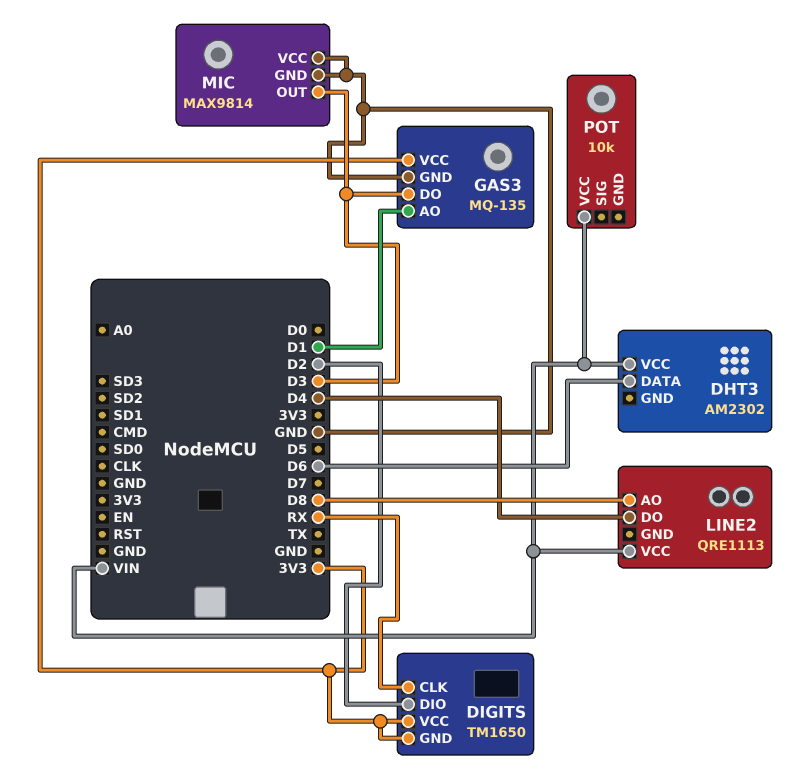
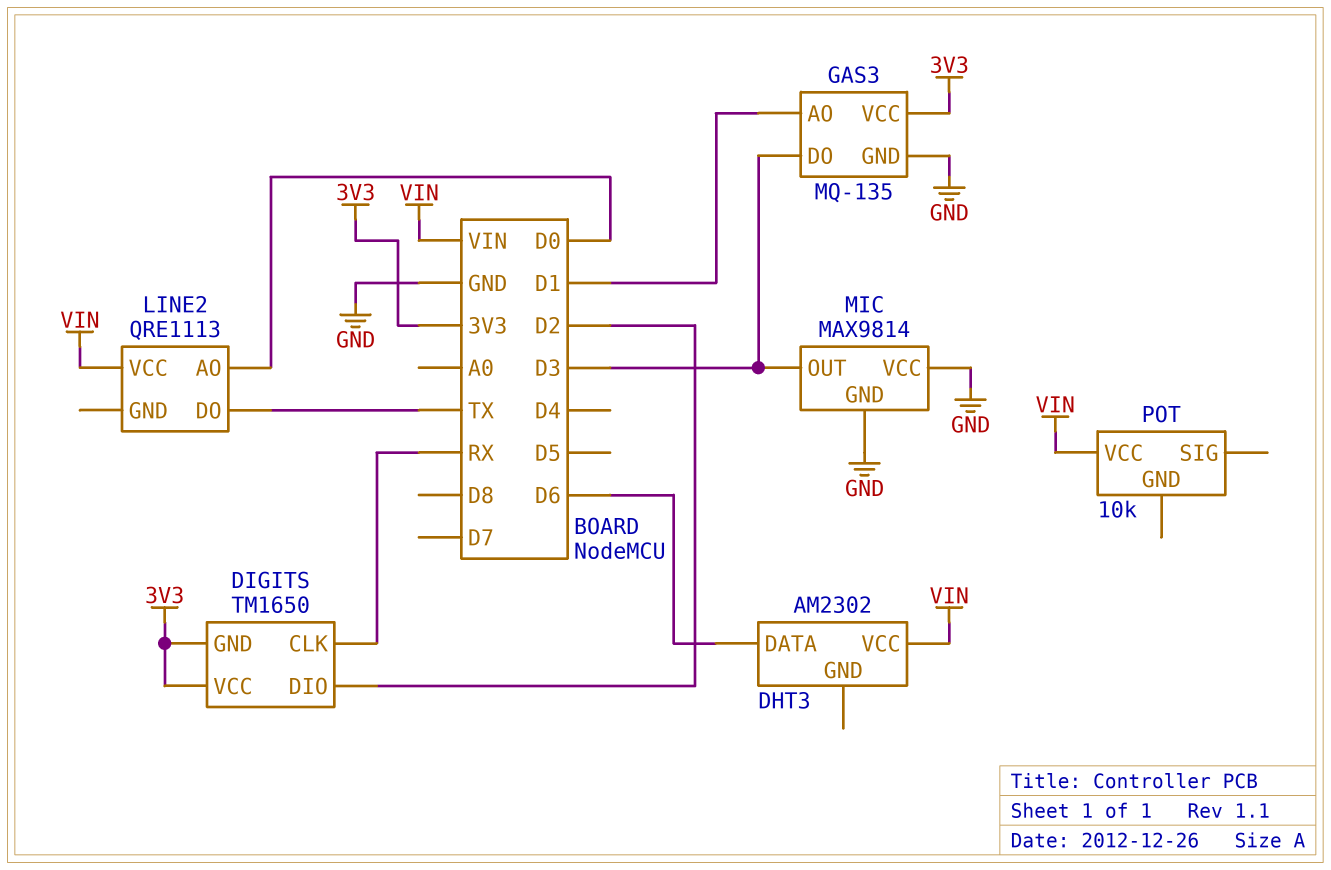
LINE2 pin AO: D8 -> D0
LINE2 pin DO: D4 -> TX

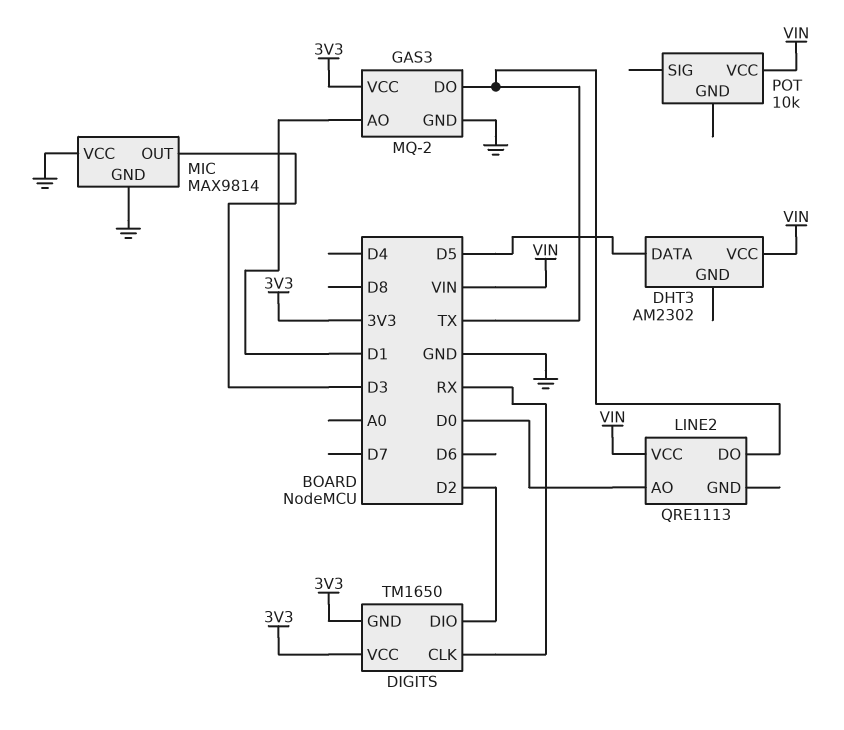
DHT3 pin DATA: D6 -> D5
GAS3: MQ-135 -> MQ-2
GAS3 pin DO: D3 -> TX

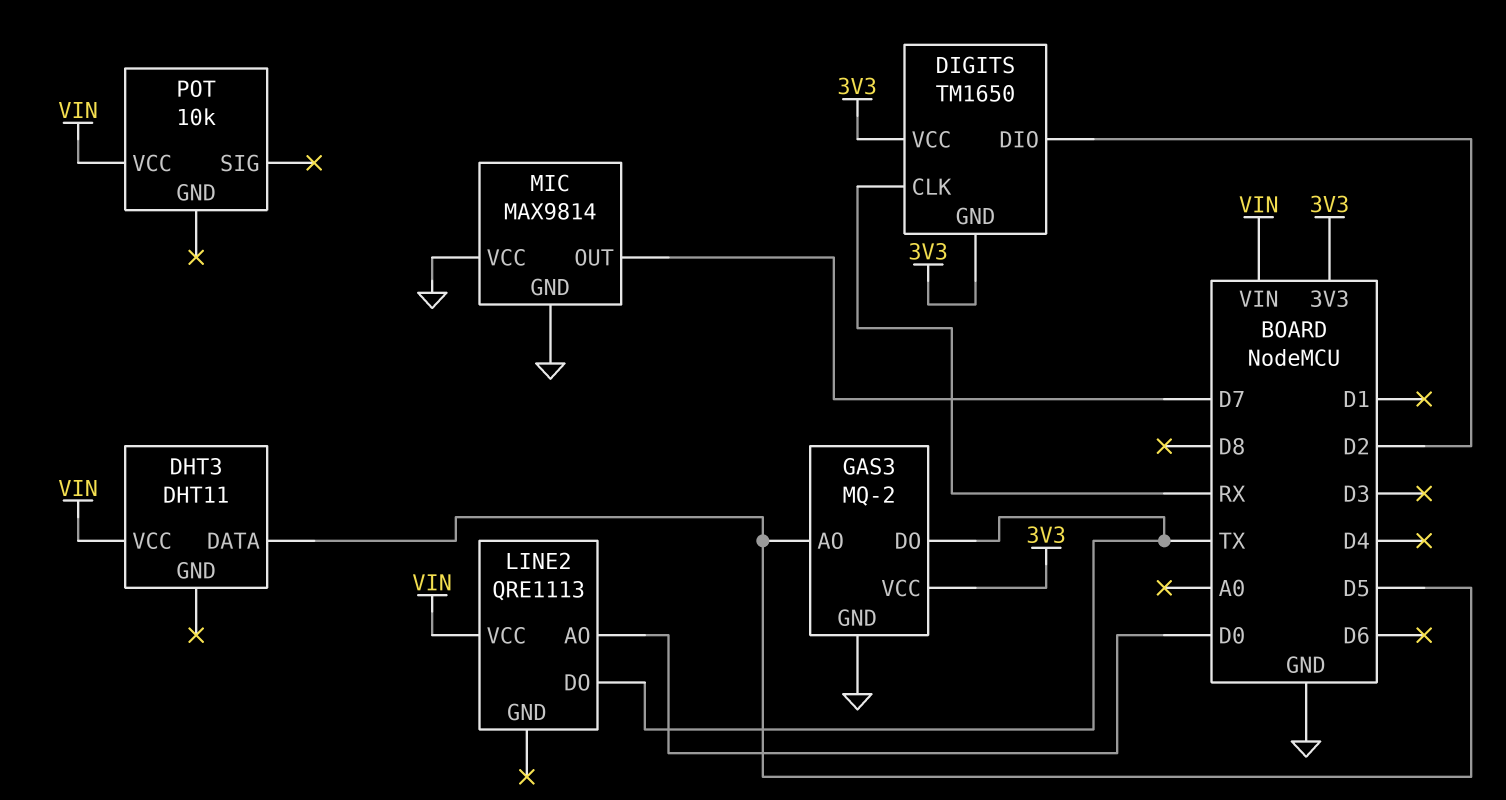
DHT3: AM2302 -> DHT11
GAS3 pin AO: D1 -> D5
MIC pin OUT: D3 -> D7

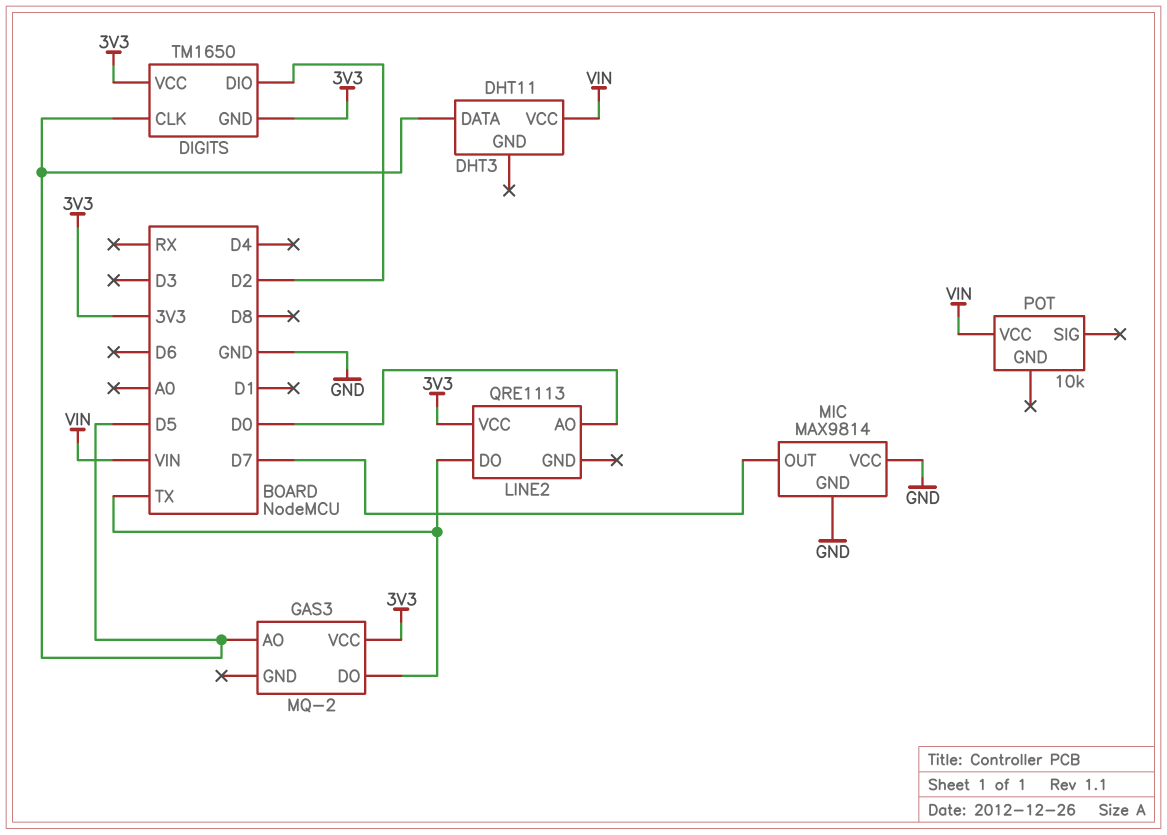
DIGITS pin CLK: RX -> D5
GAS3 pin GND: GND -> none
LINE2 pin VCC: VIN -> 3V3

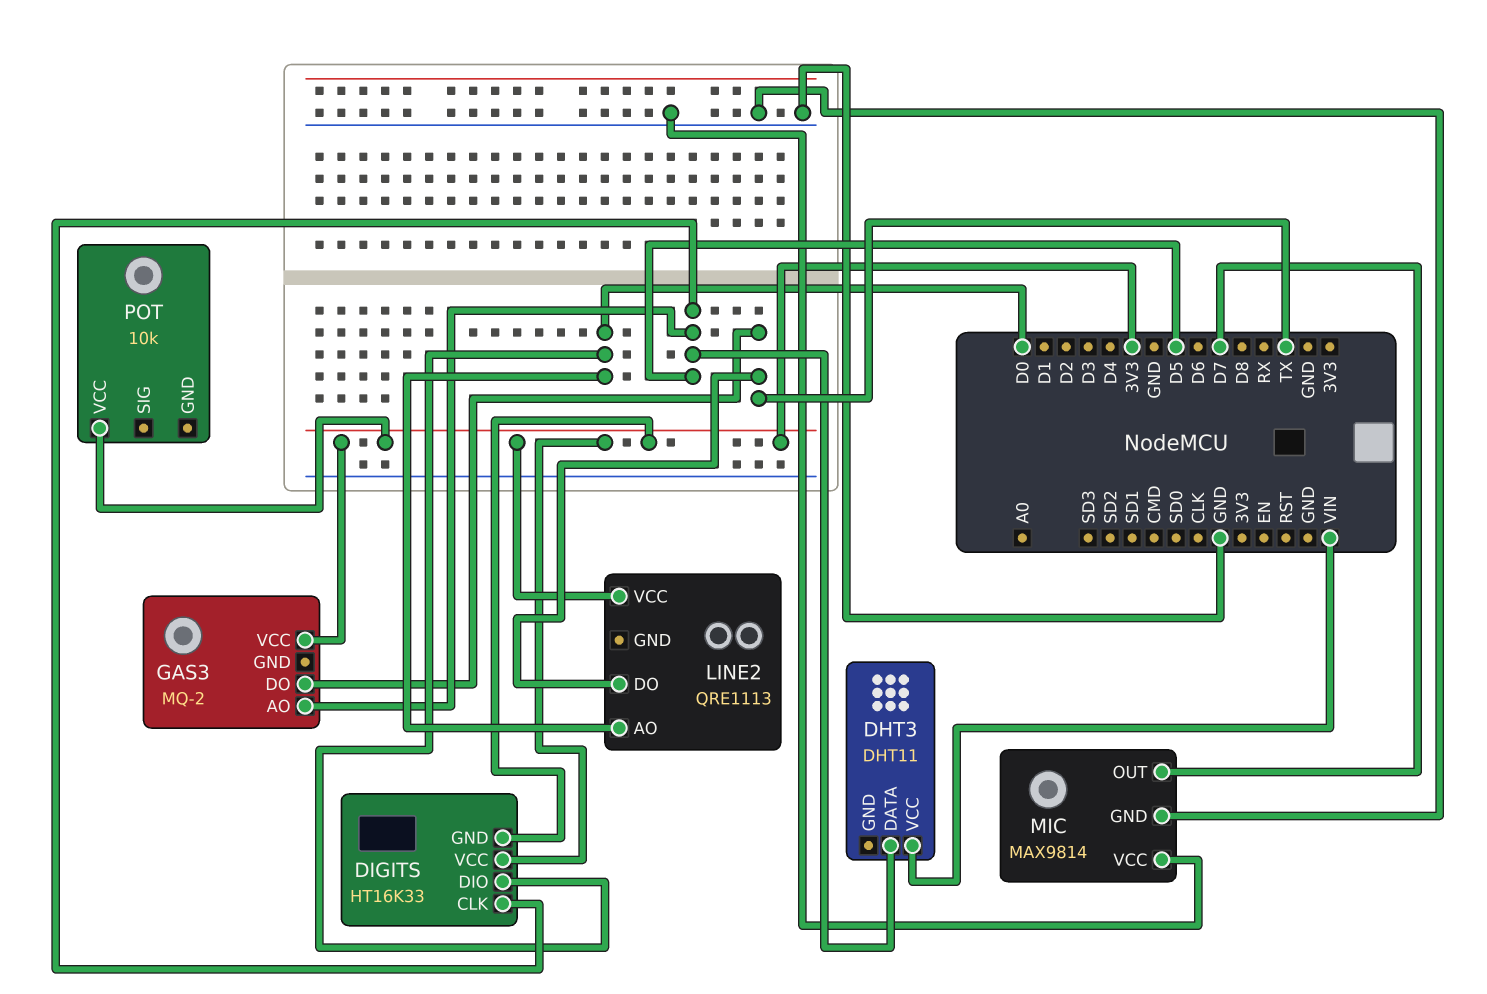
DIGITS: TM1650 -> HT16K33
DIGITS pin DIO: D2 -> D0
POT pin VCC: VIN -> 3V3

